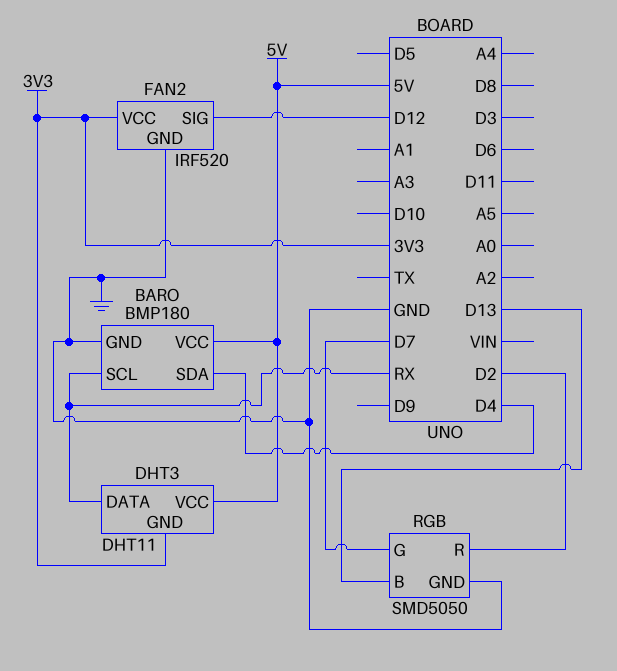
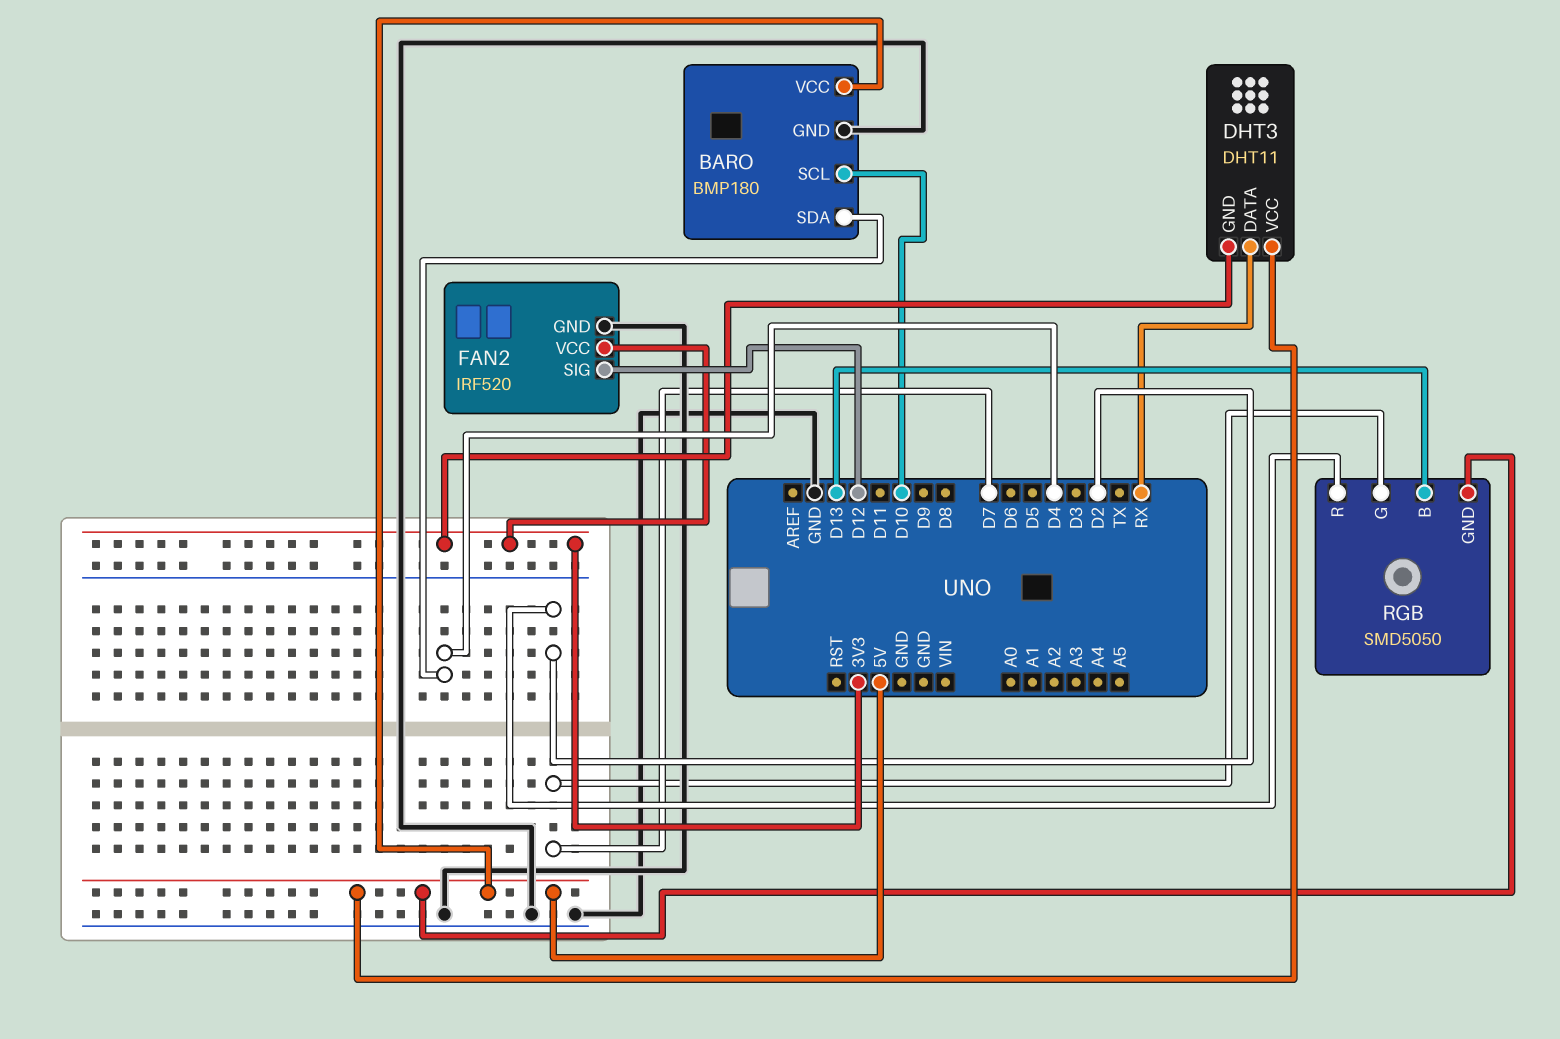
BARO pin SCL: RX -> D10
RGB pin GND: GND -> 5V

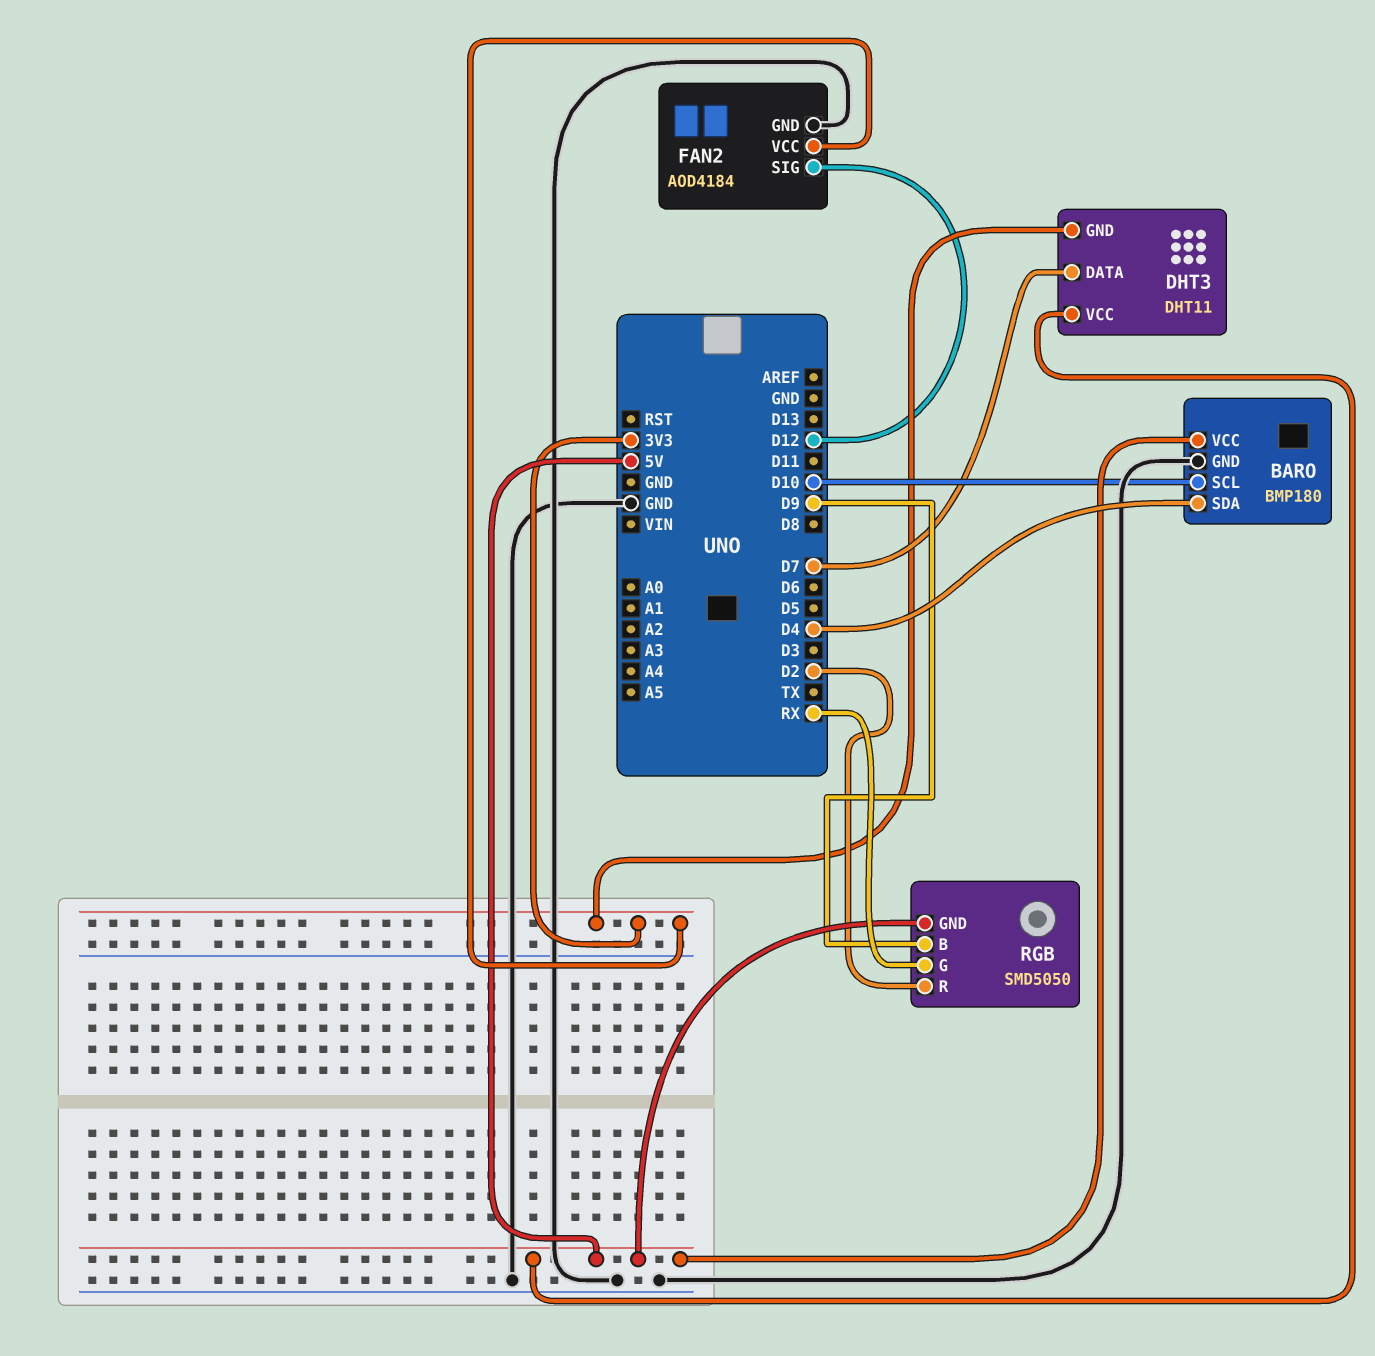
DHT3 pin DATA: RX -> D7
FAN2: IRF520 -> AOD4184
RGB pin B: D13 -> D9
RGB pin G: D7 -> RX

